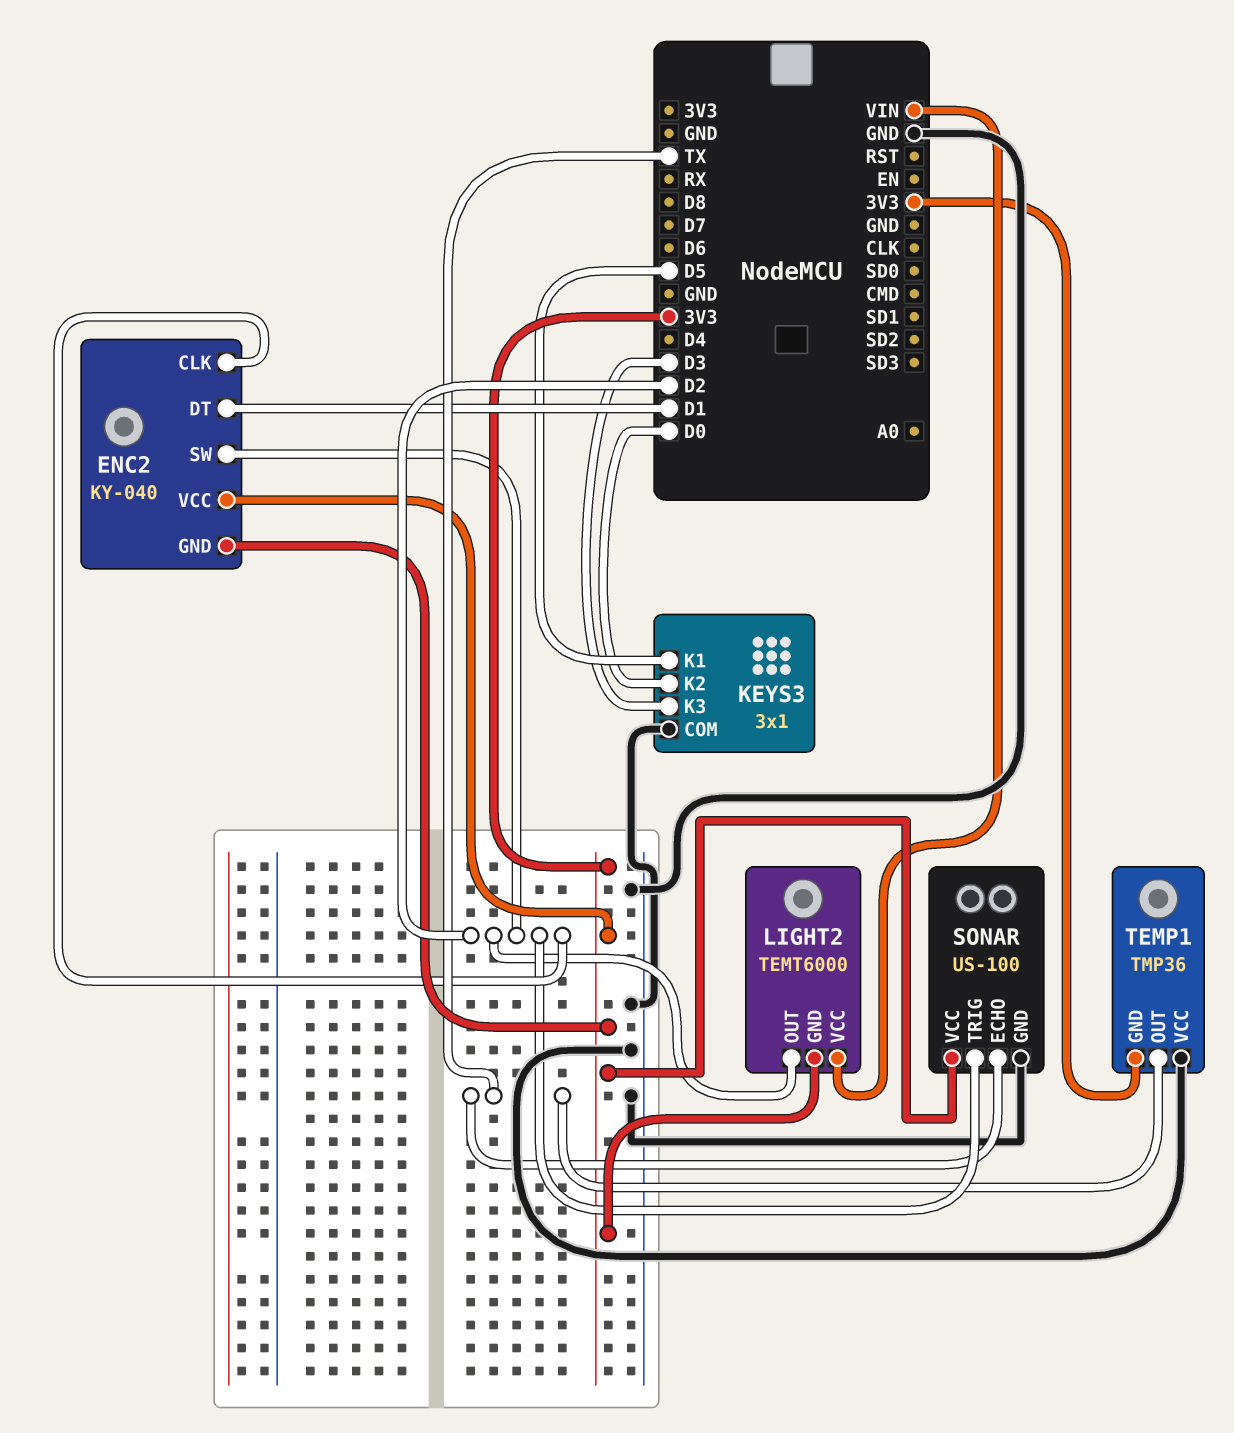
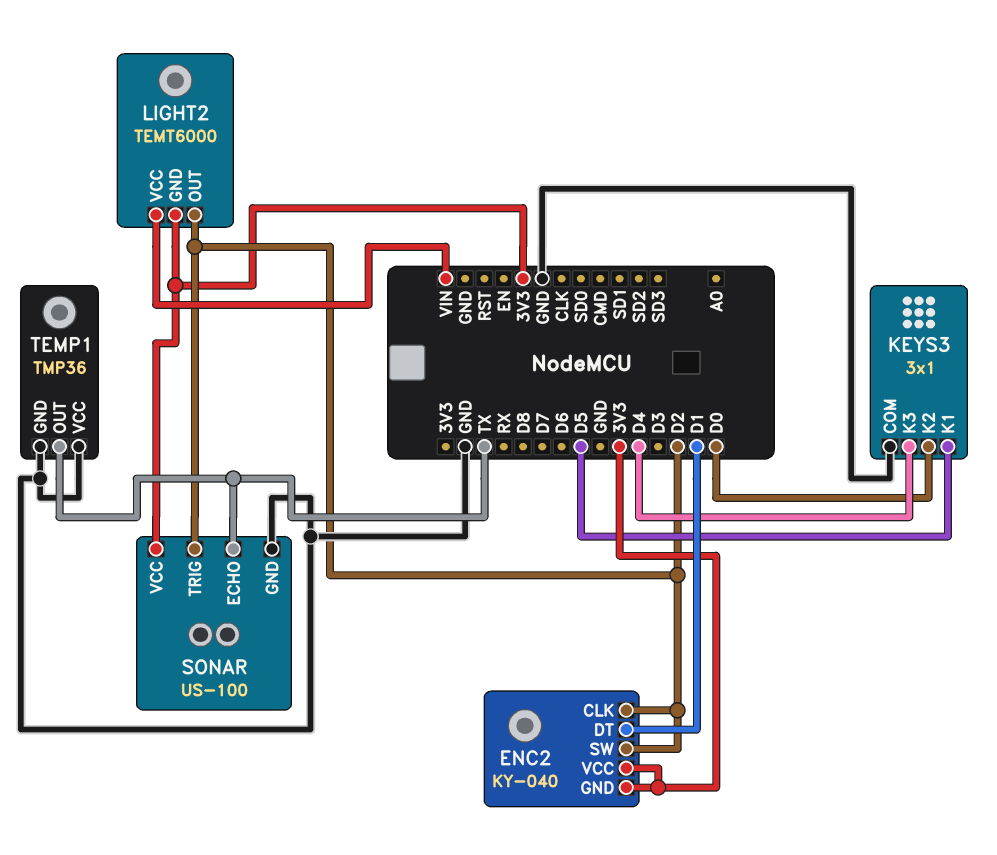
KEYS3 pin K3: D3 -> D4
TEMP1 pin GND: 3V3 -> GND

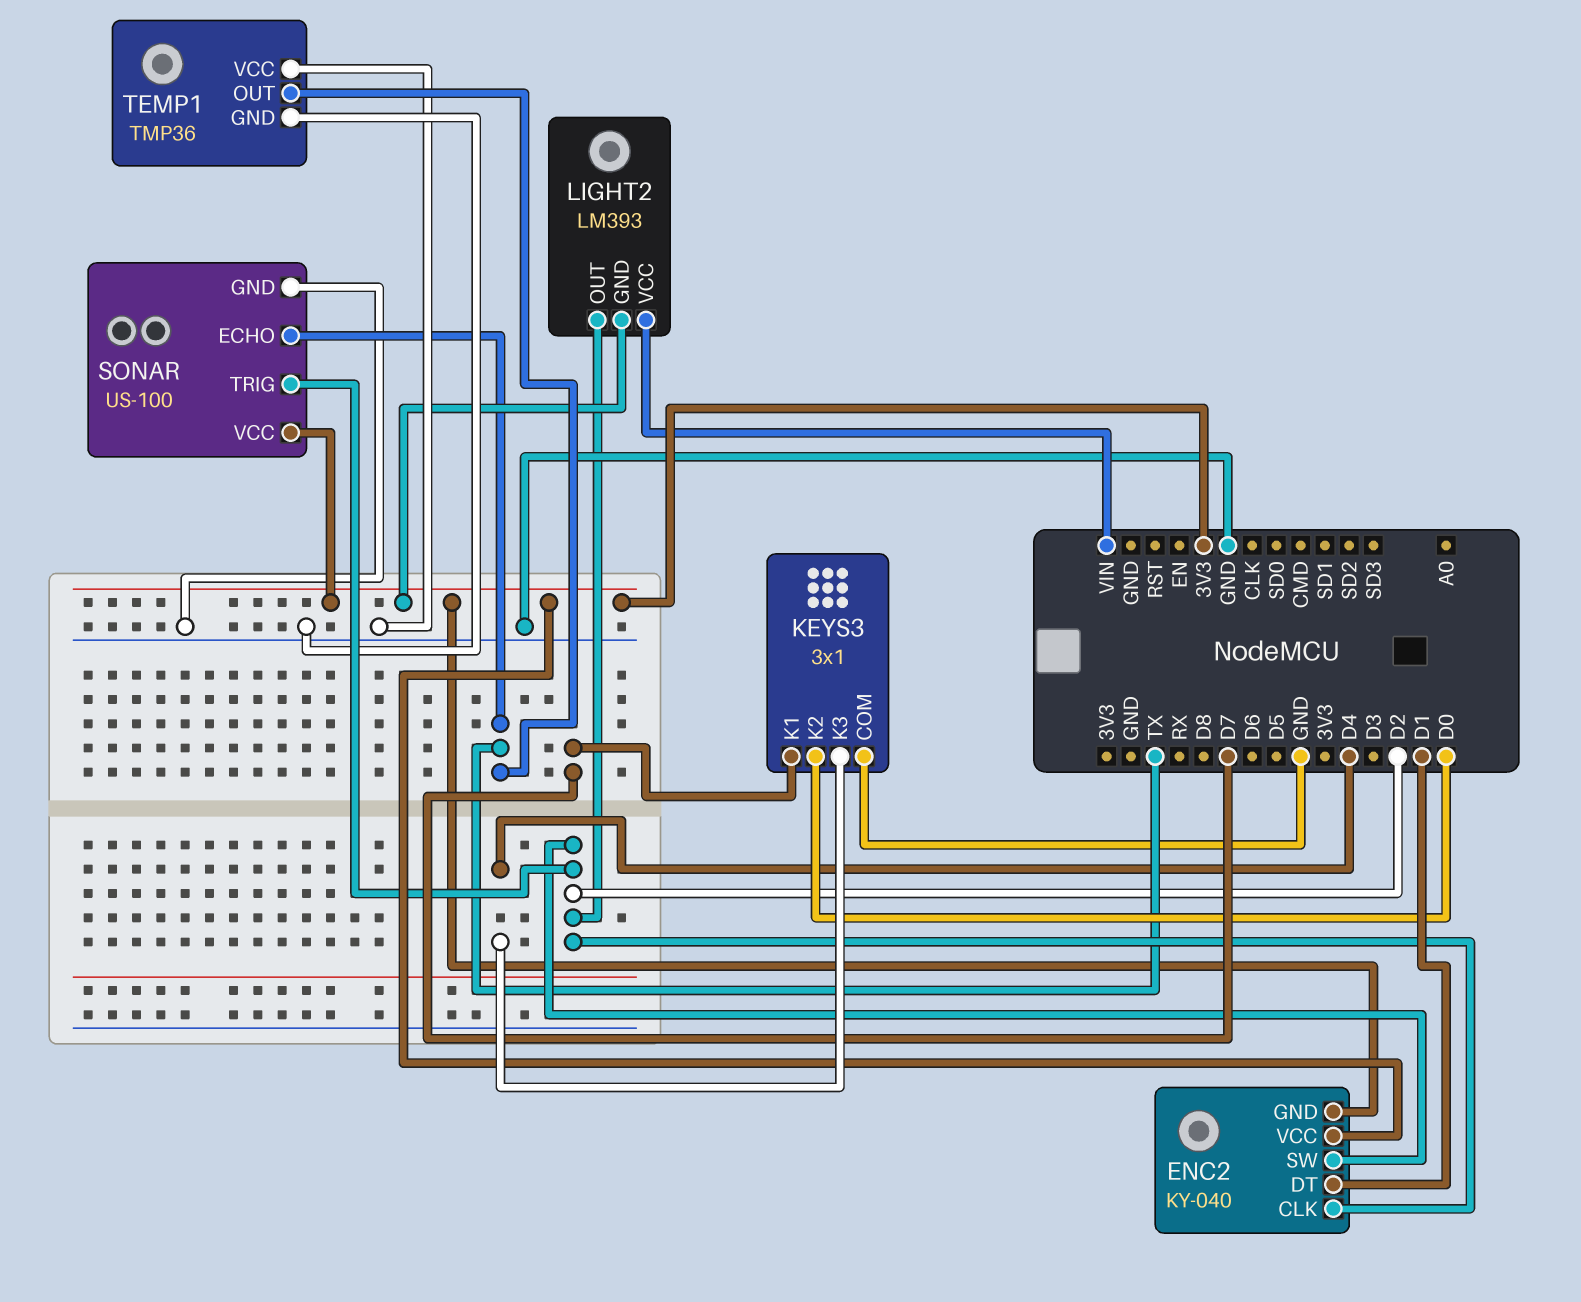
KEYS3 pin K1: D5 -> D7
LIGHT2: TEMT6000 -> LM393

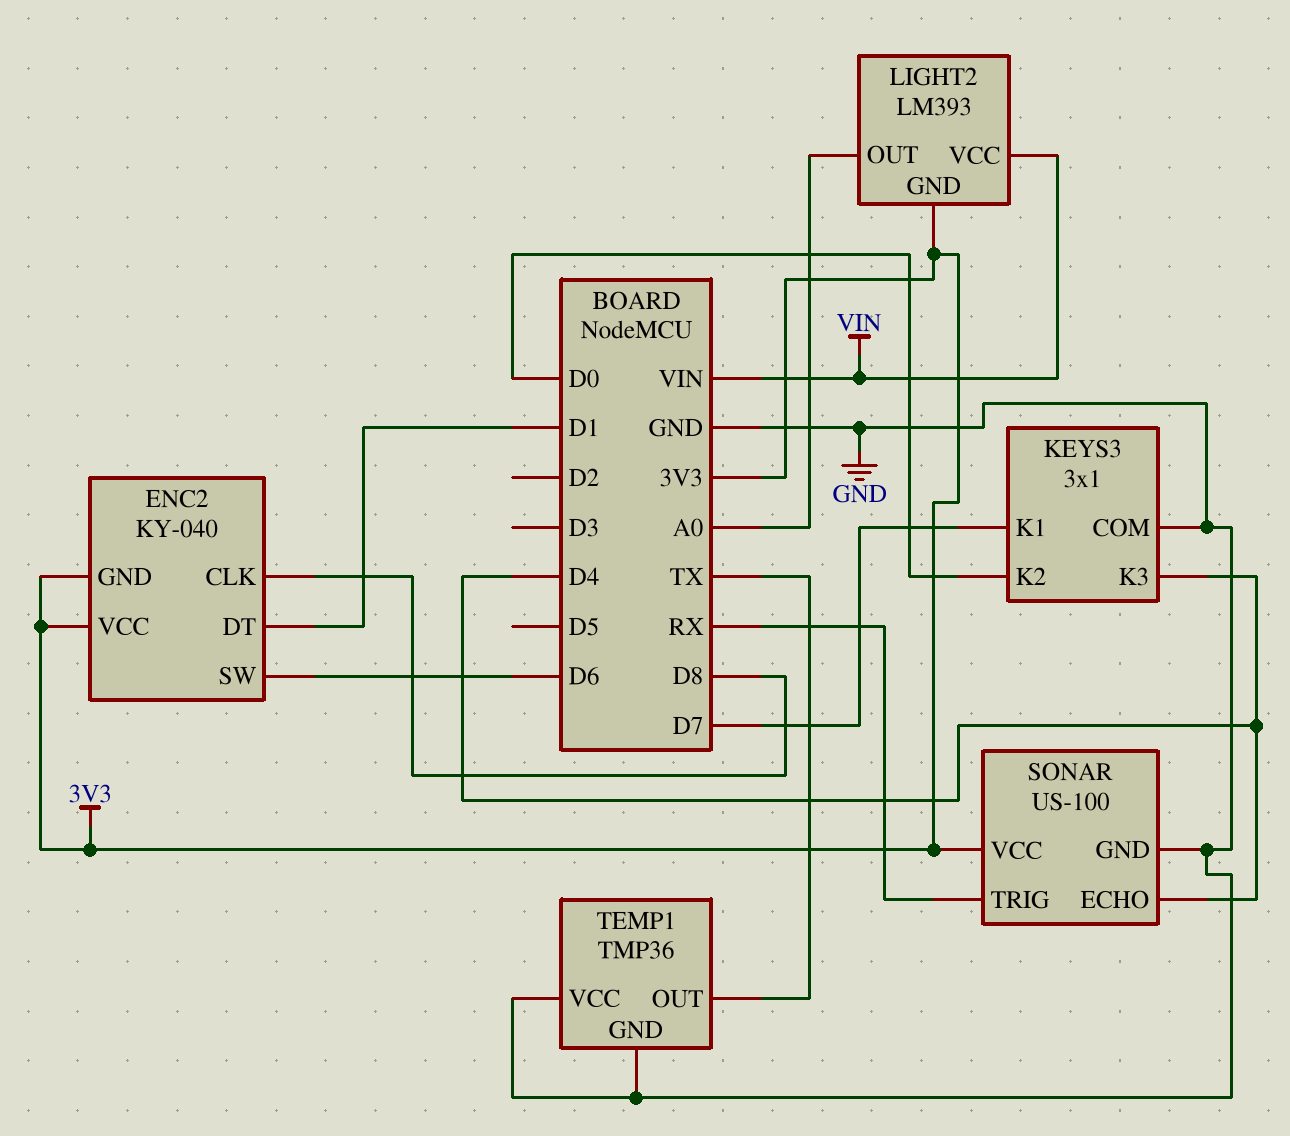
ENC2 pin CLK: D2 -> D8
ENC2 pin SW: D2 -> D6
LIGHT2 pin OUT: D2 -> A0
SONAR pin ECHO: TX -> D4
SONAR pin TRIG: D2 -> RX

